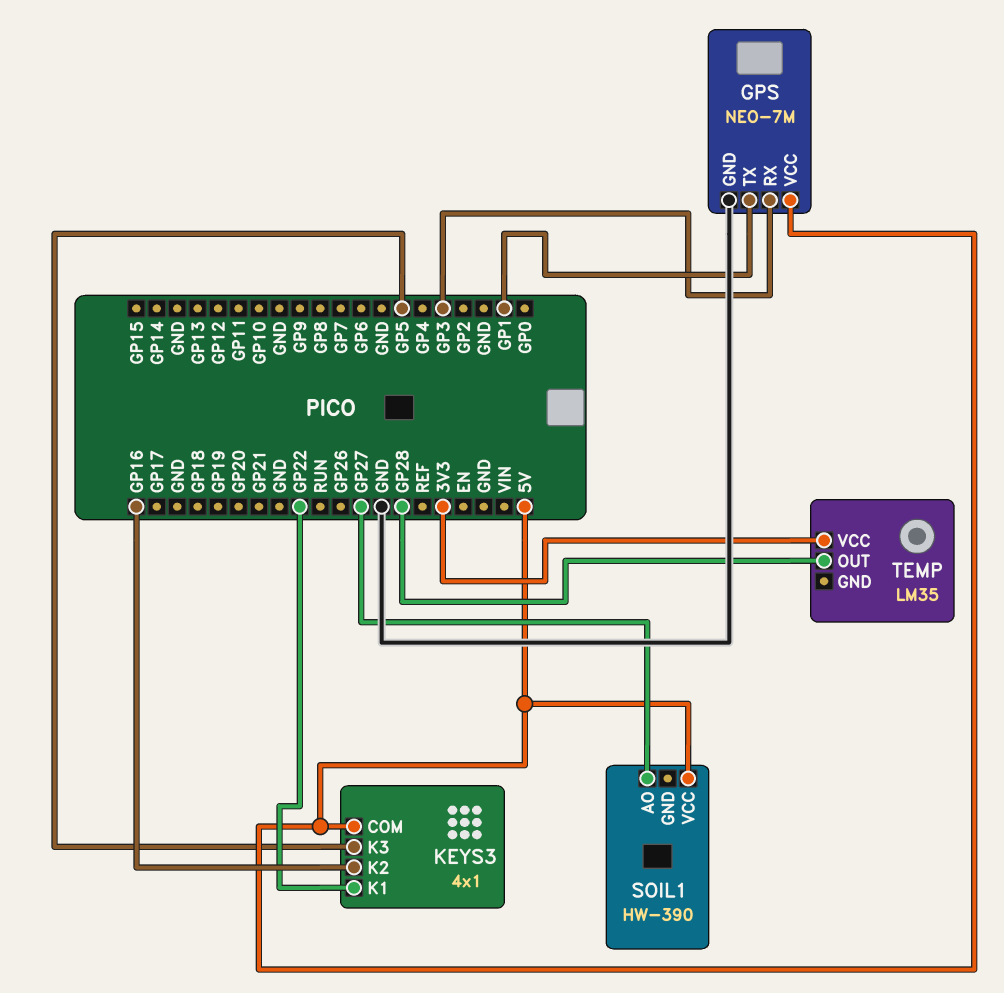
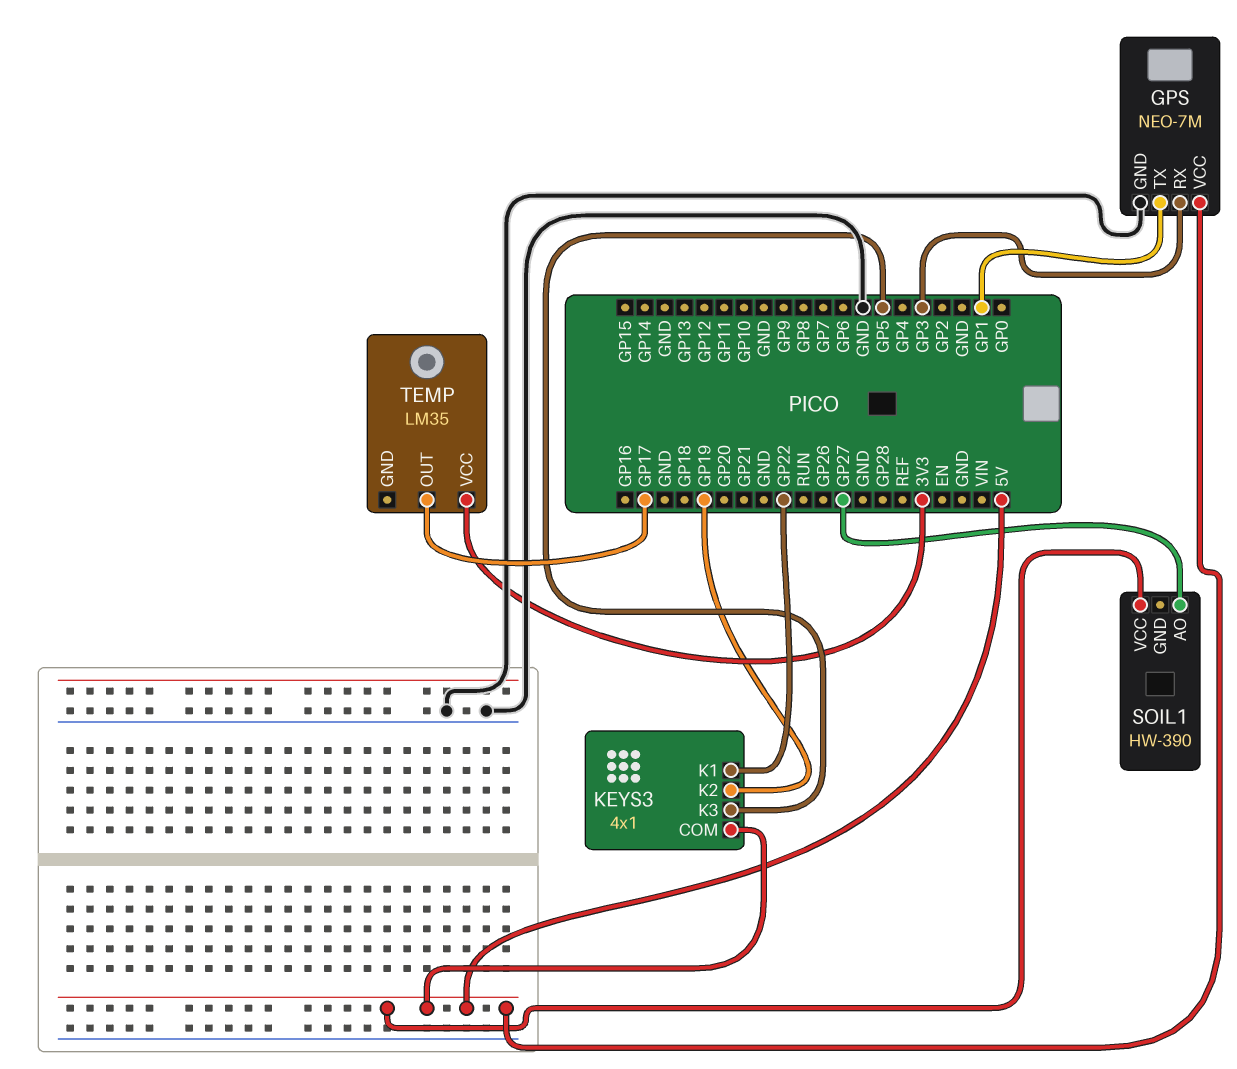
KEYS3 pin K2: GP16 -> GP19
TEMP pin OUT: GP28 -> GP17

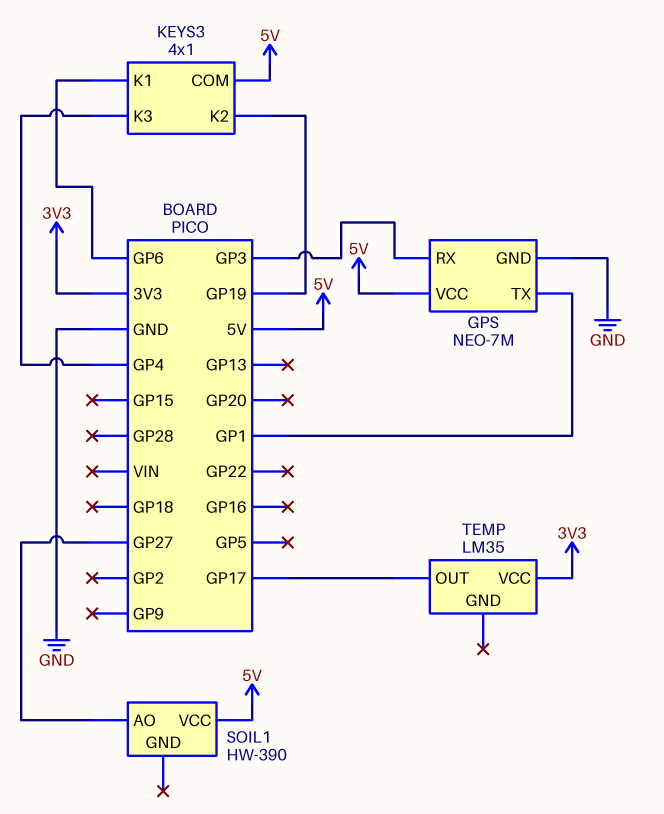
KEYS3 pin K1: GP22 -> GP6
KEYS3 pin K3: GP5 -> GP4

